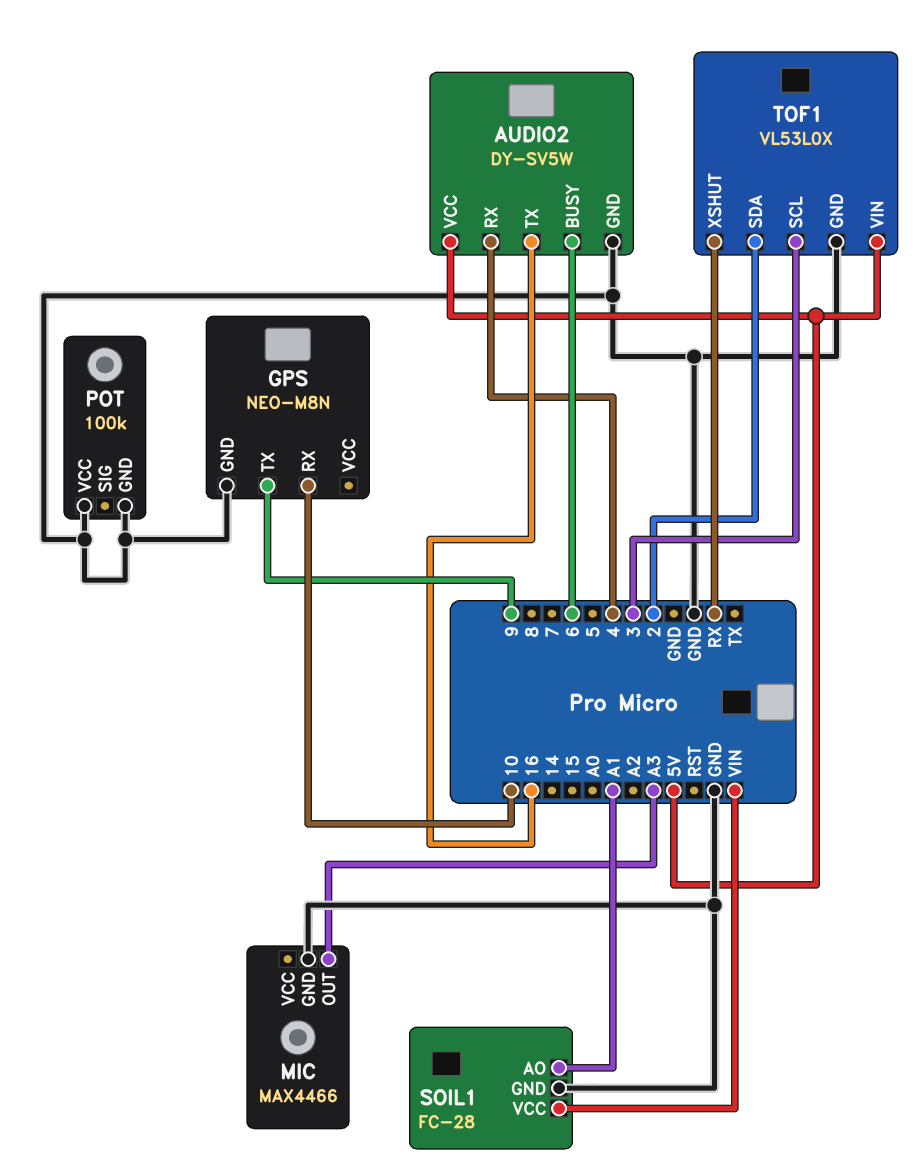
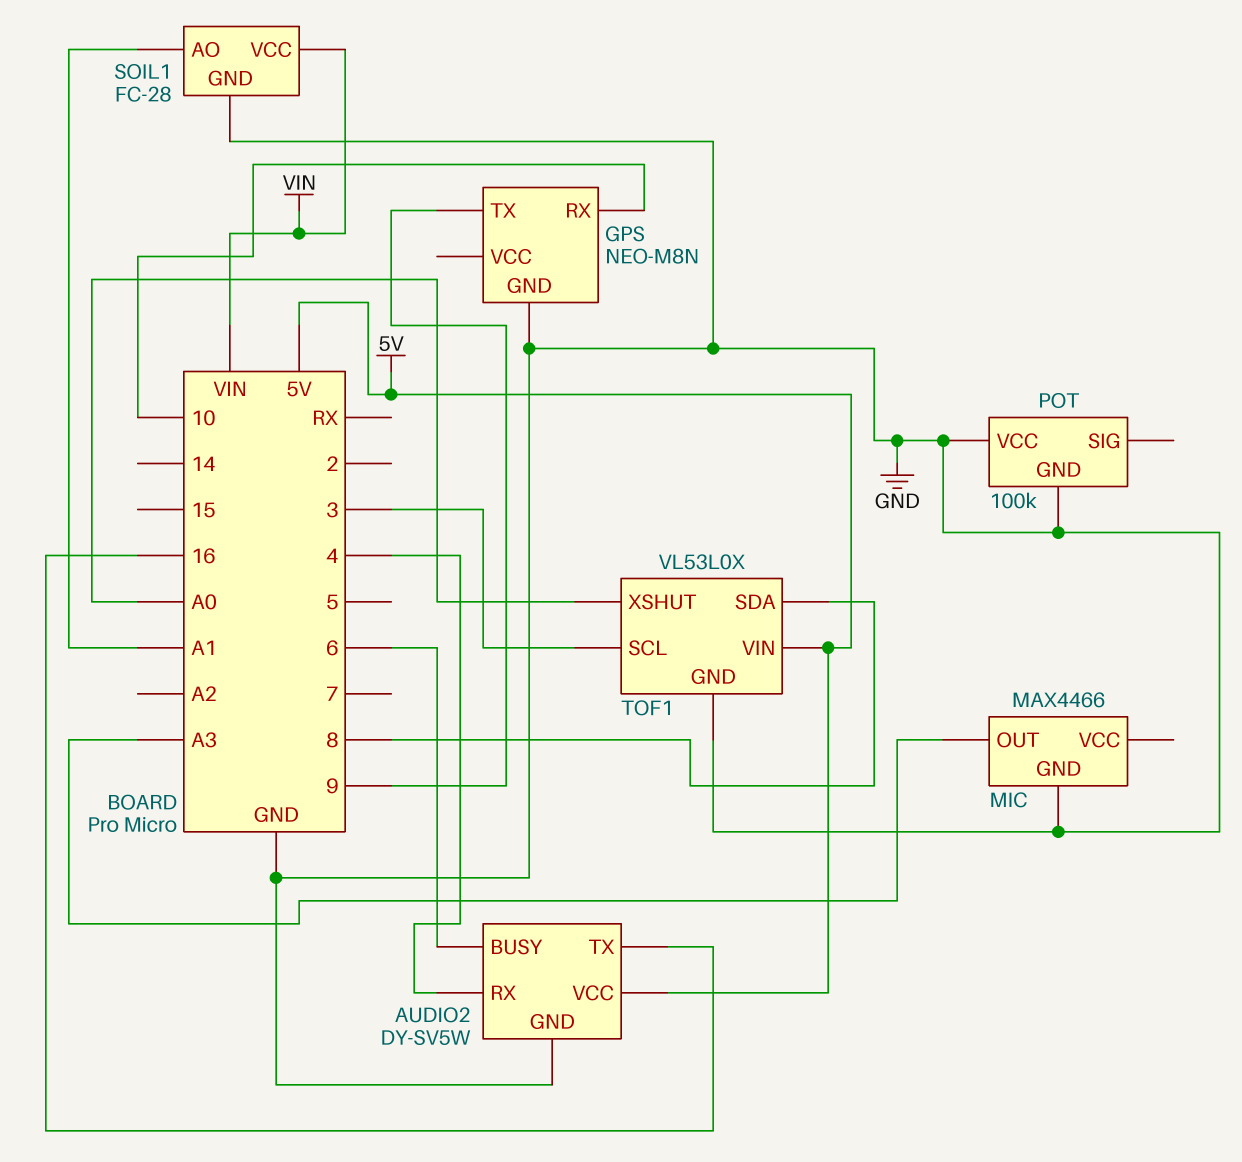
TOF1 pin SDA: 2 -> 8
TOF1 pin XSHUT: RX -> A0

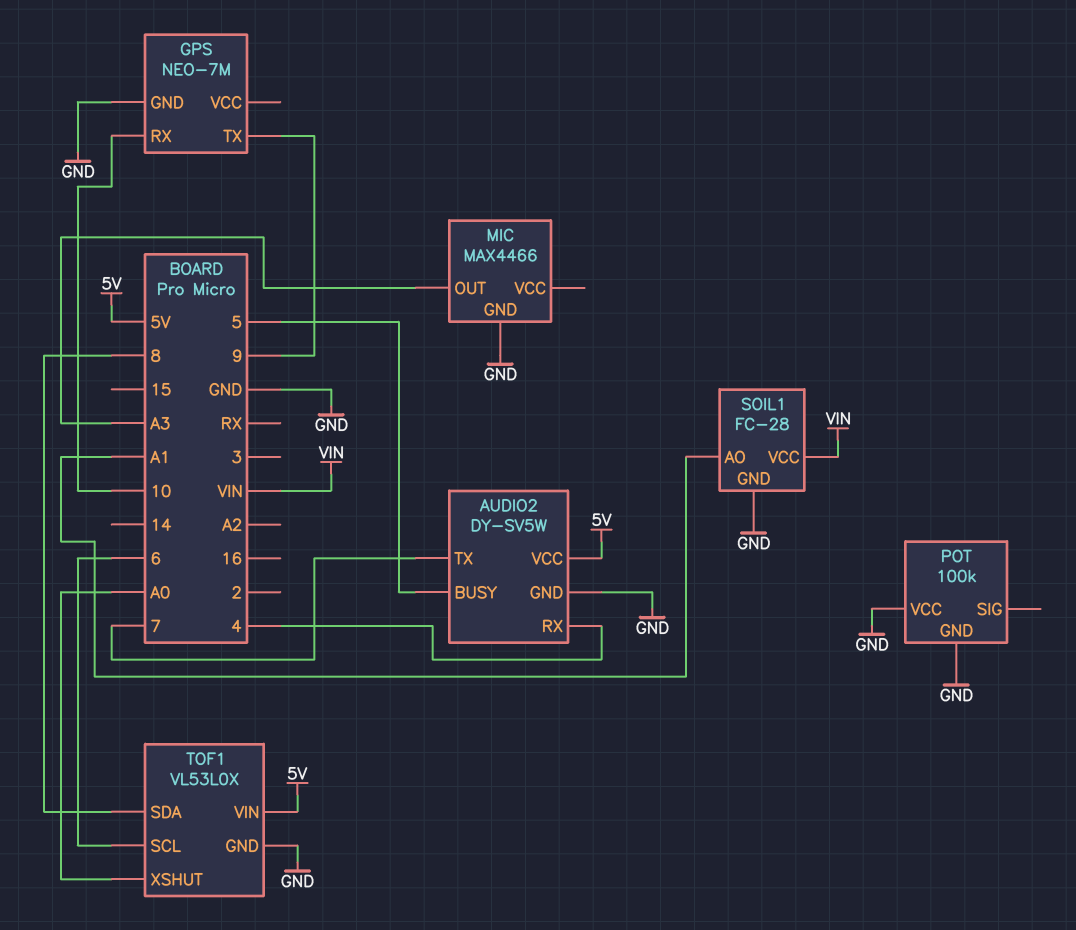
AUDIO2 pin BUSY: 6 -> 5
AUDIO2 pin TX: 16 -> 7
GPS: NEO-M8N -> NEO-7M
TOF1 pin SCL: 3 -> 6

